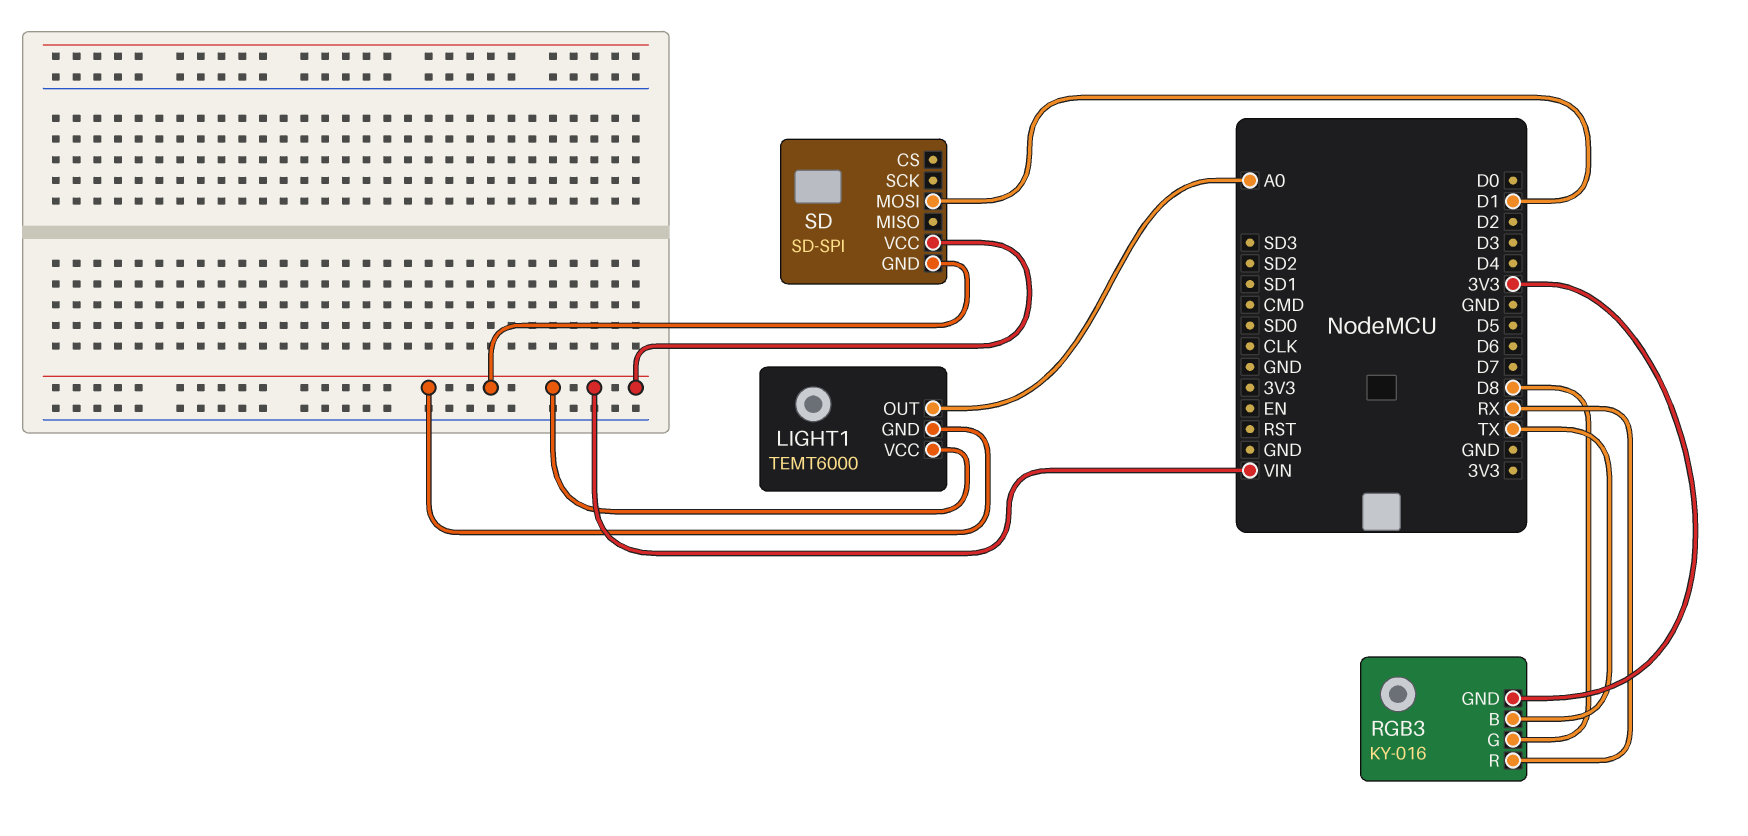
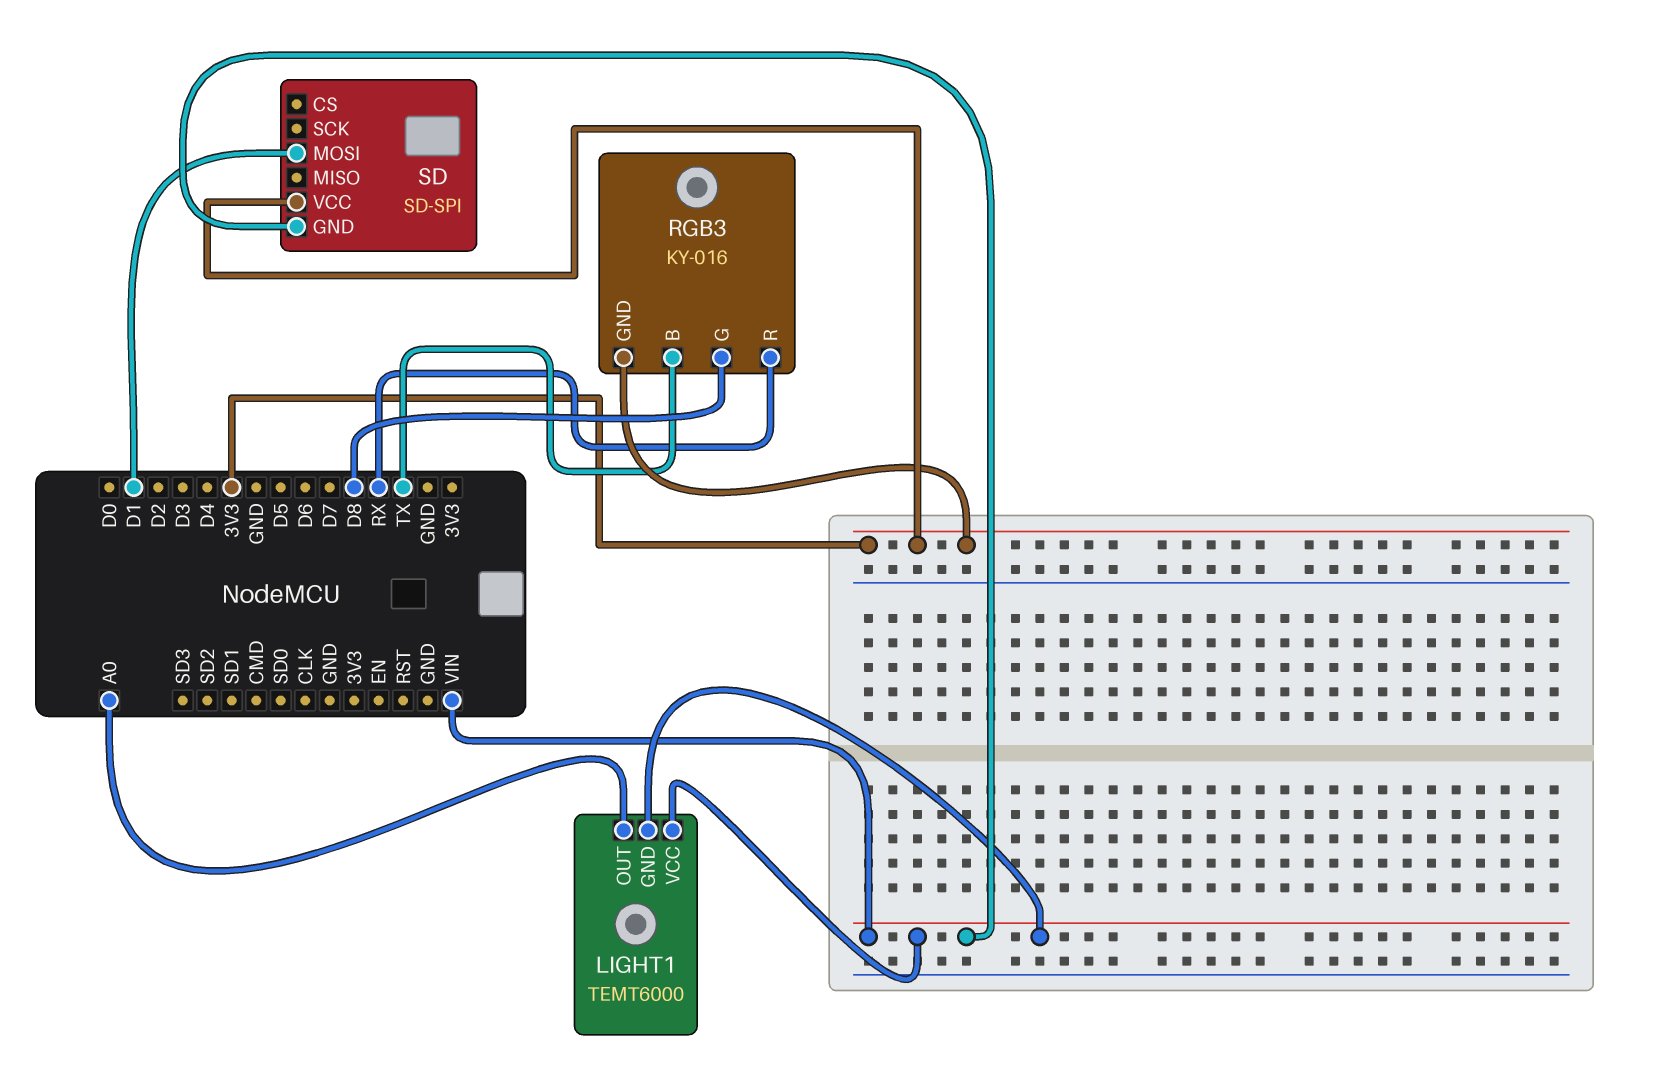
SD pin VCC: VIN -> 3V3

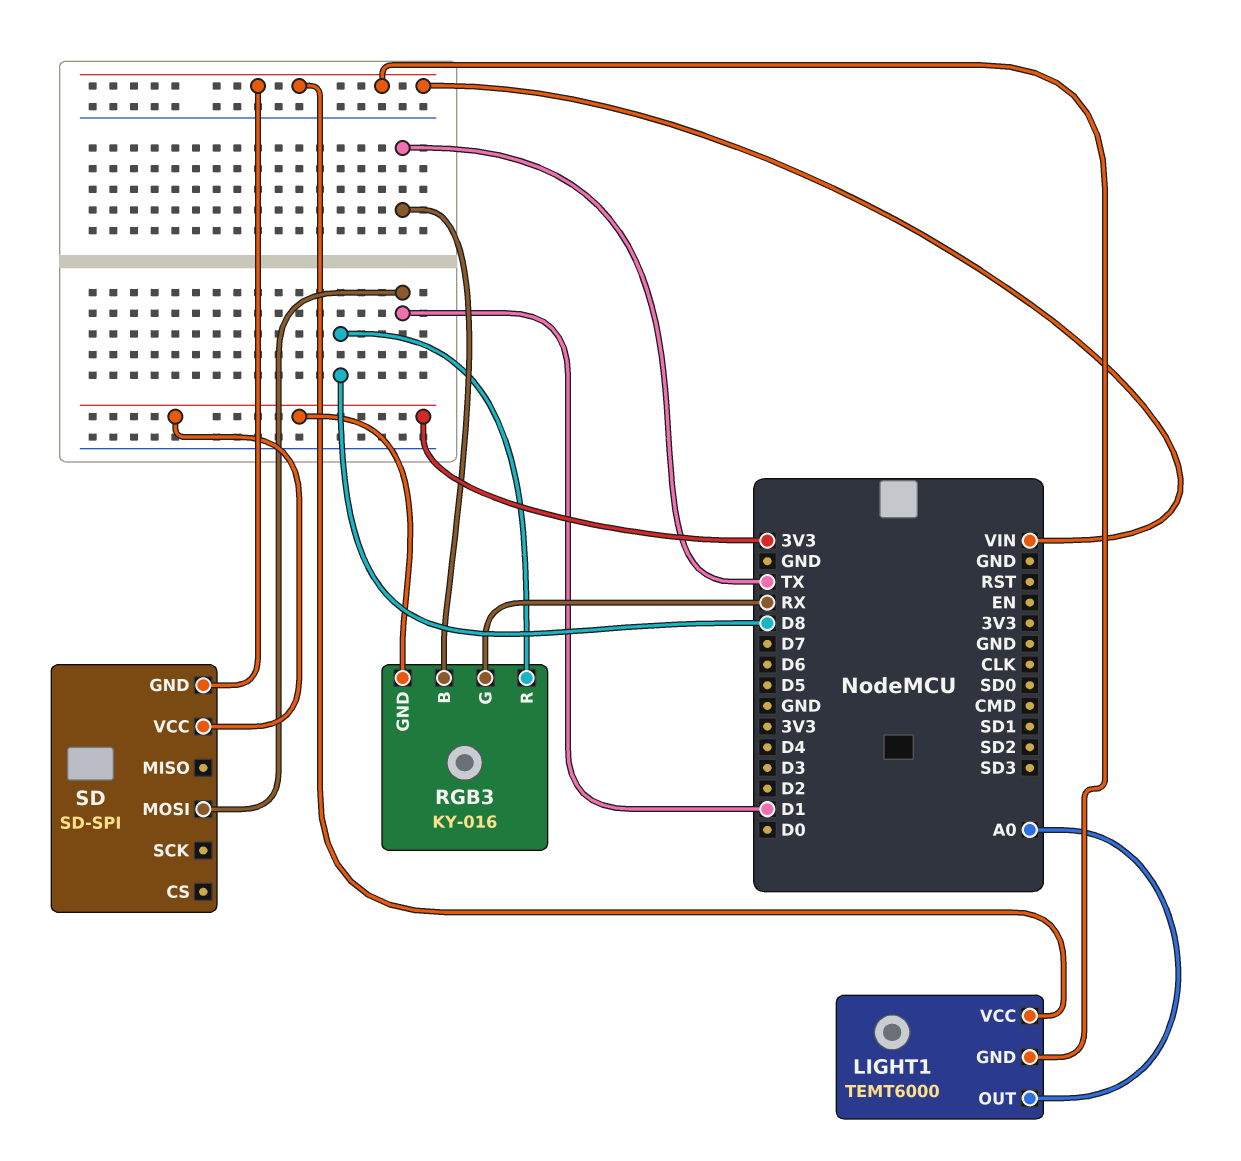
RGB3 pin G: D8 -> RX
RGB3 pin R: RX -> D8

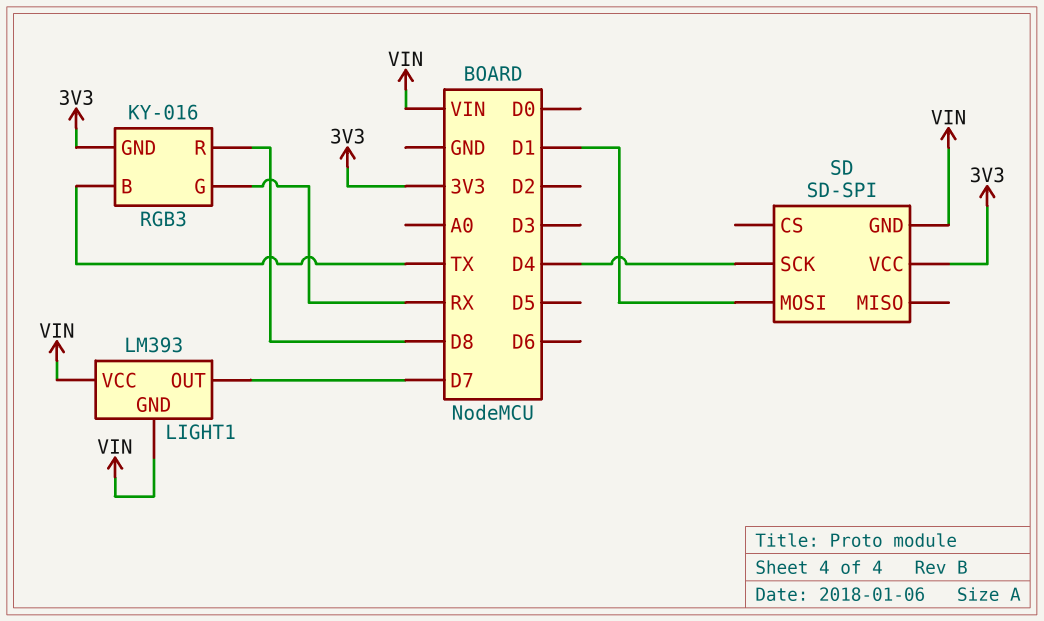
LIGHT1: TEMT6000 -> LM393
LIGHT1 pin OUT: A0 -> D7
SD pin SCK: none -> D4

